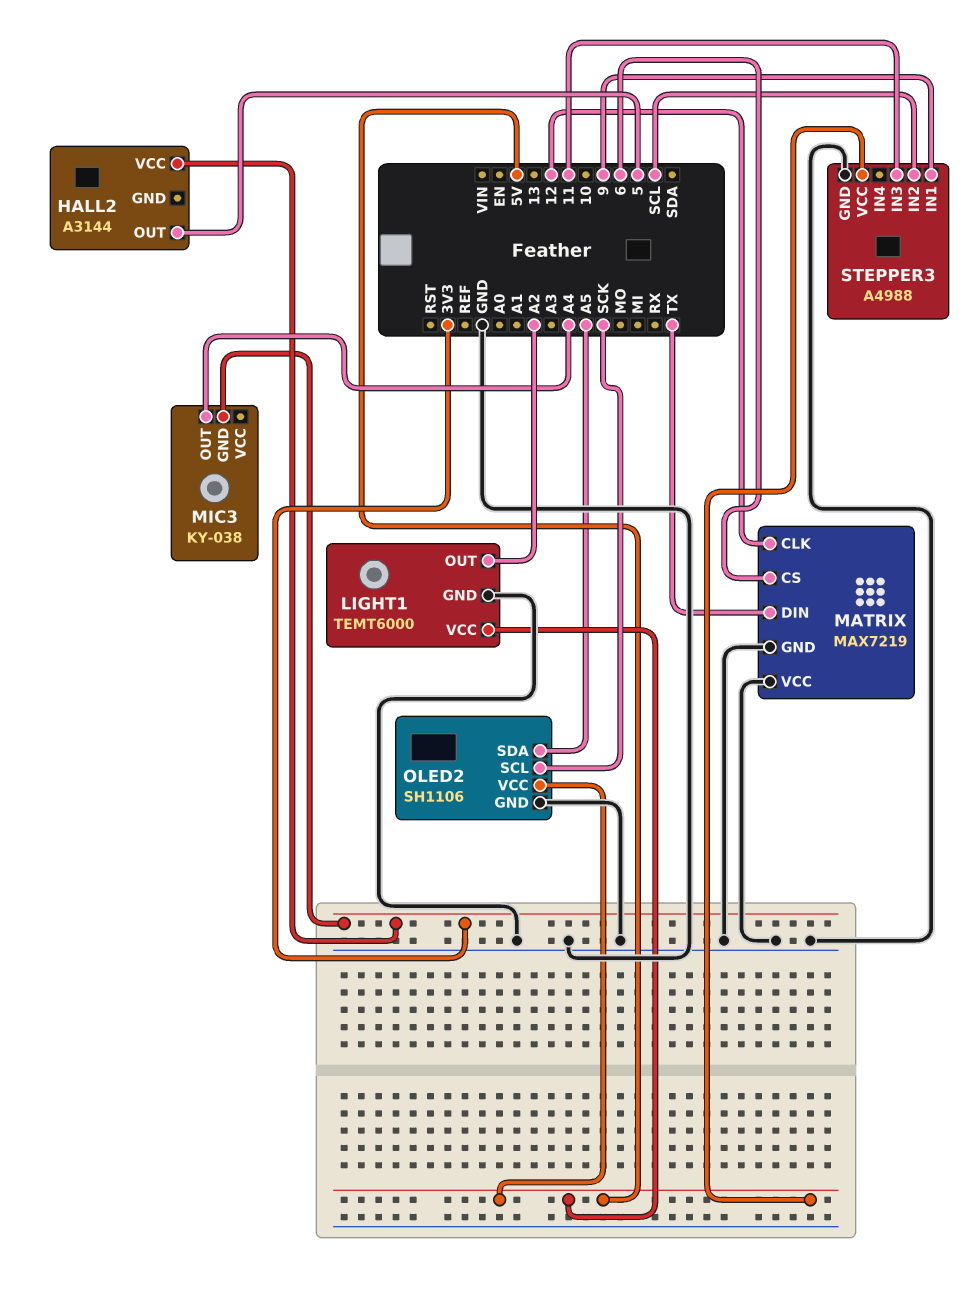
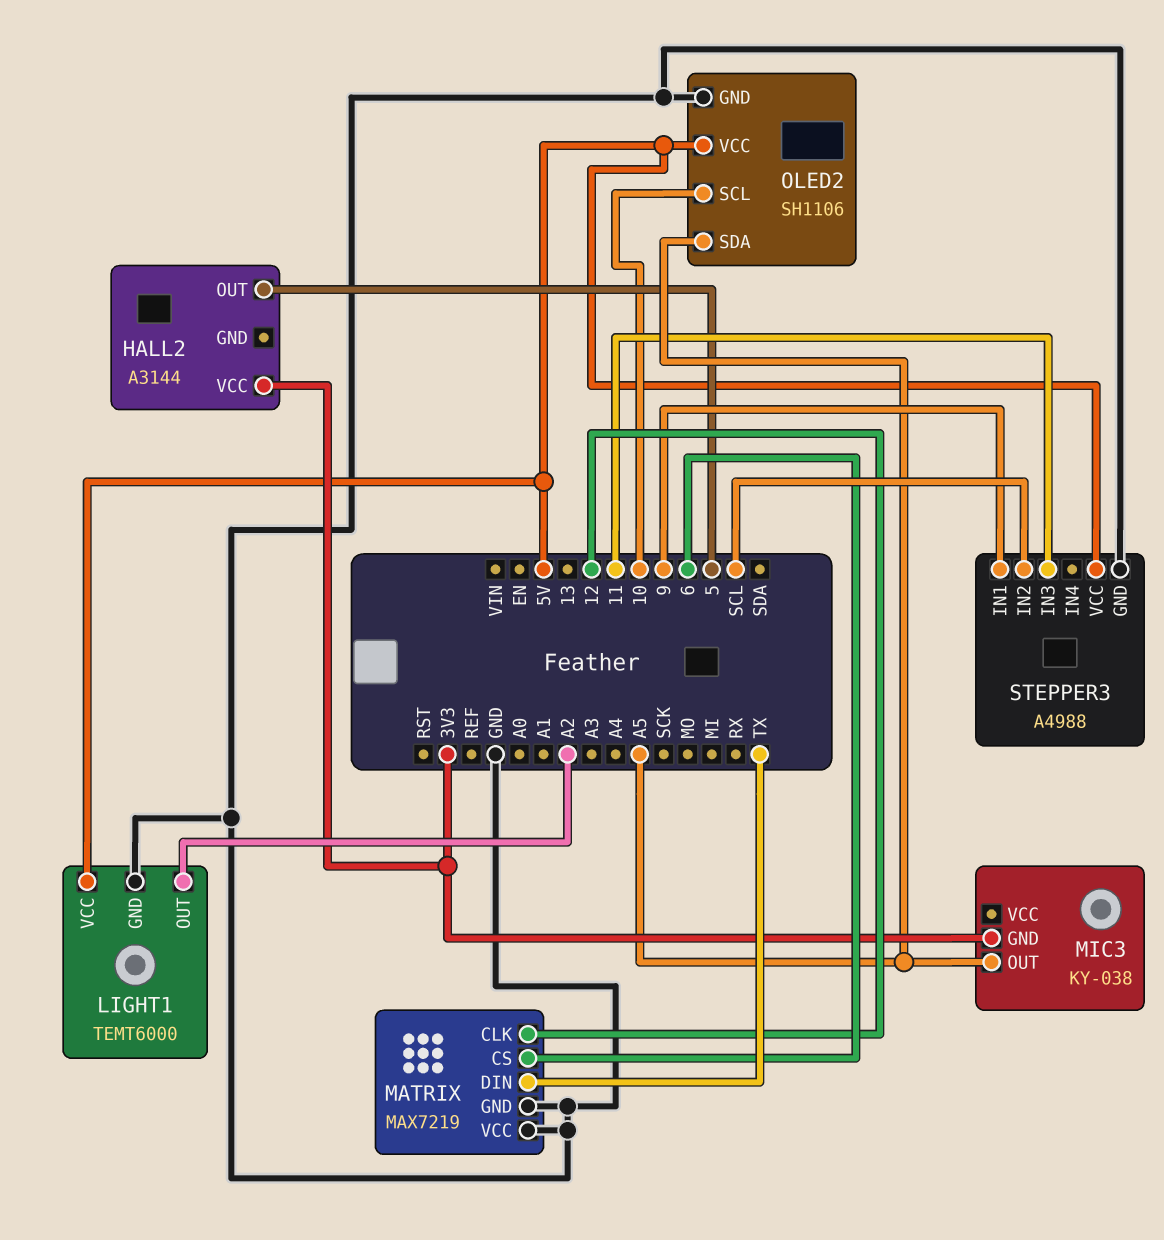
MIC3 pin OUT: A4 -> A5
OLED2 pin SCL: SCK -> 10

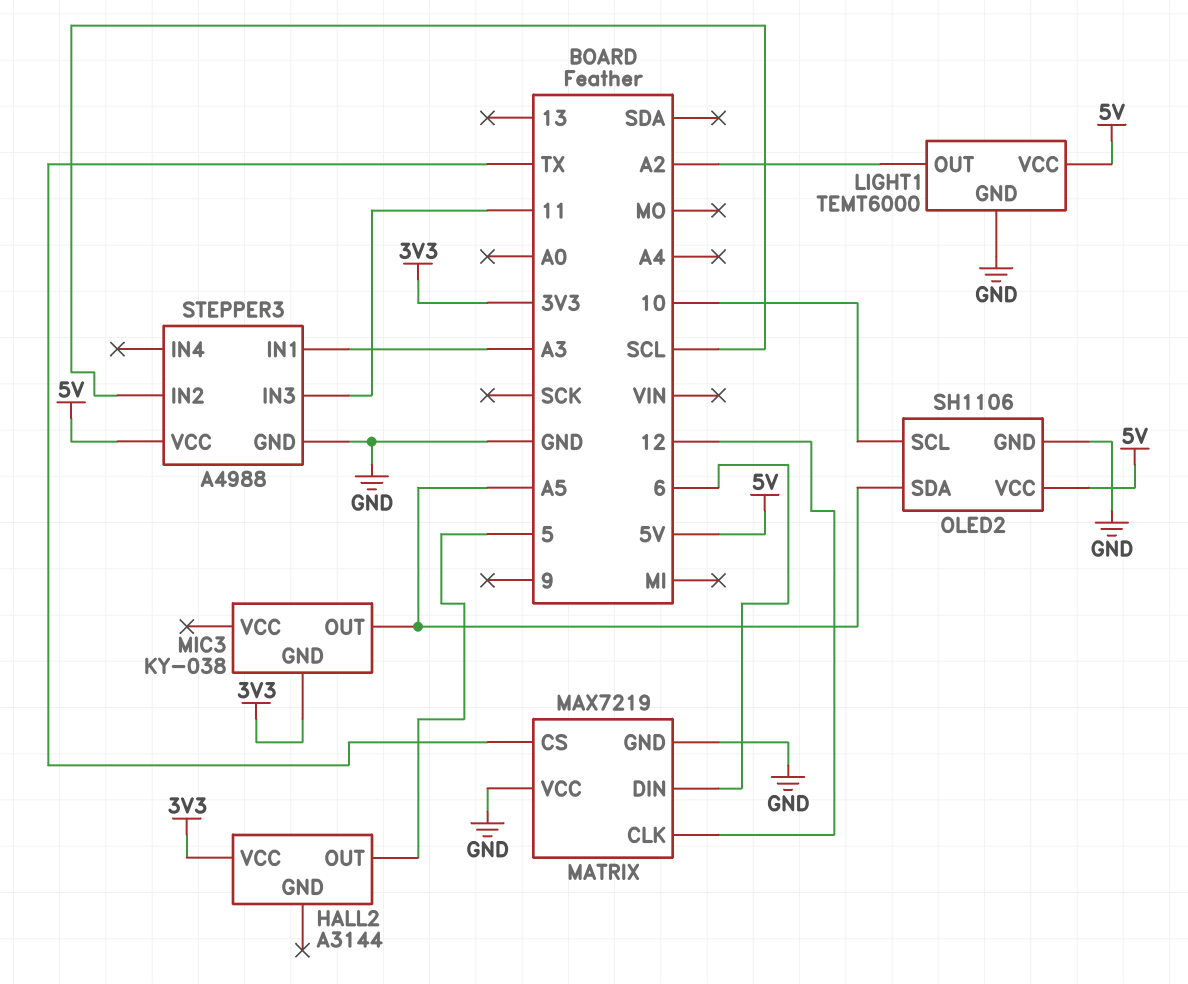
MATRIX pin CS: 6 -> TX
MATRIX pin DIN: TX -> 6
STEPPER3 pin IN1: 9 -> A3

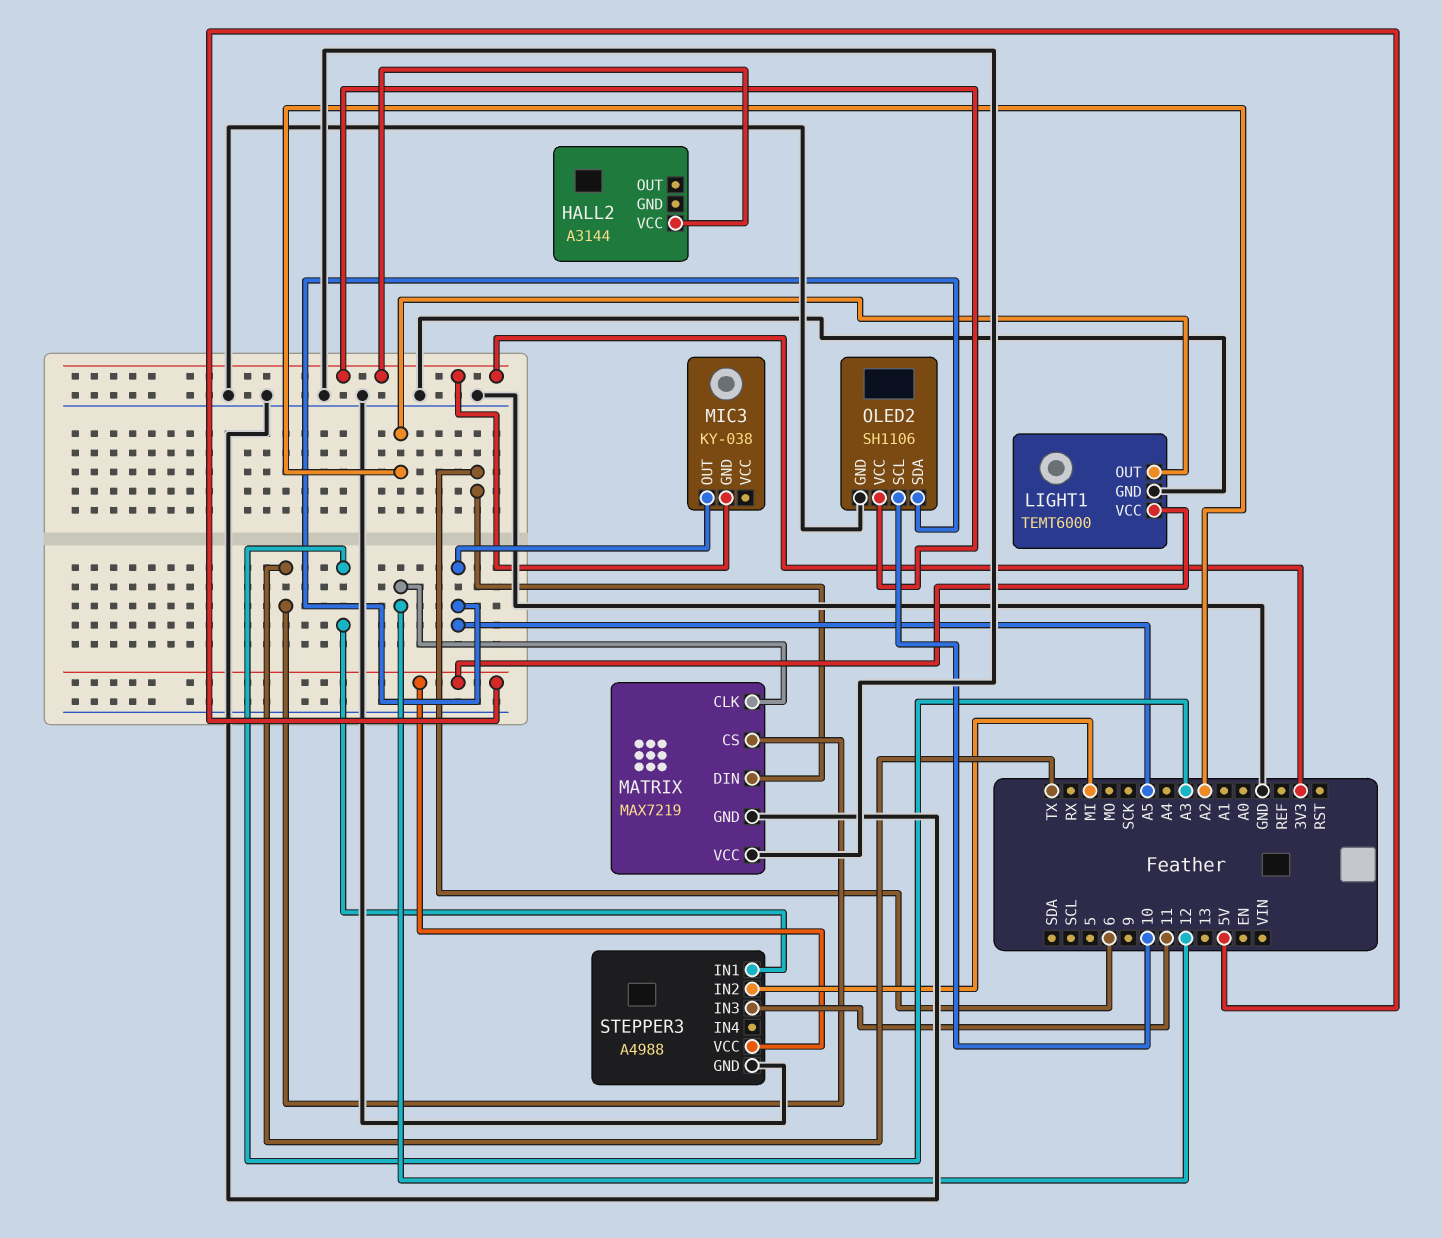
HALL2 pin OUT: 5 -> none
OLED2 pin VCC: 5V -> 3V3
STEPPER3 pin IN2: SCL -> MI

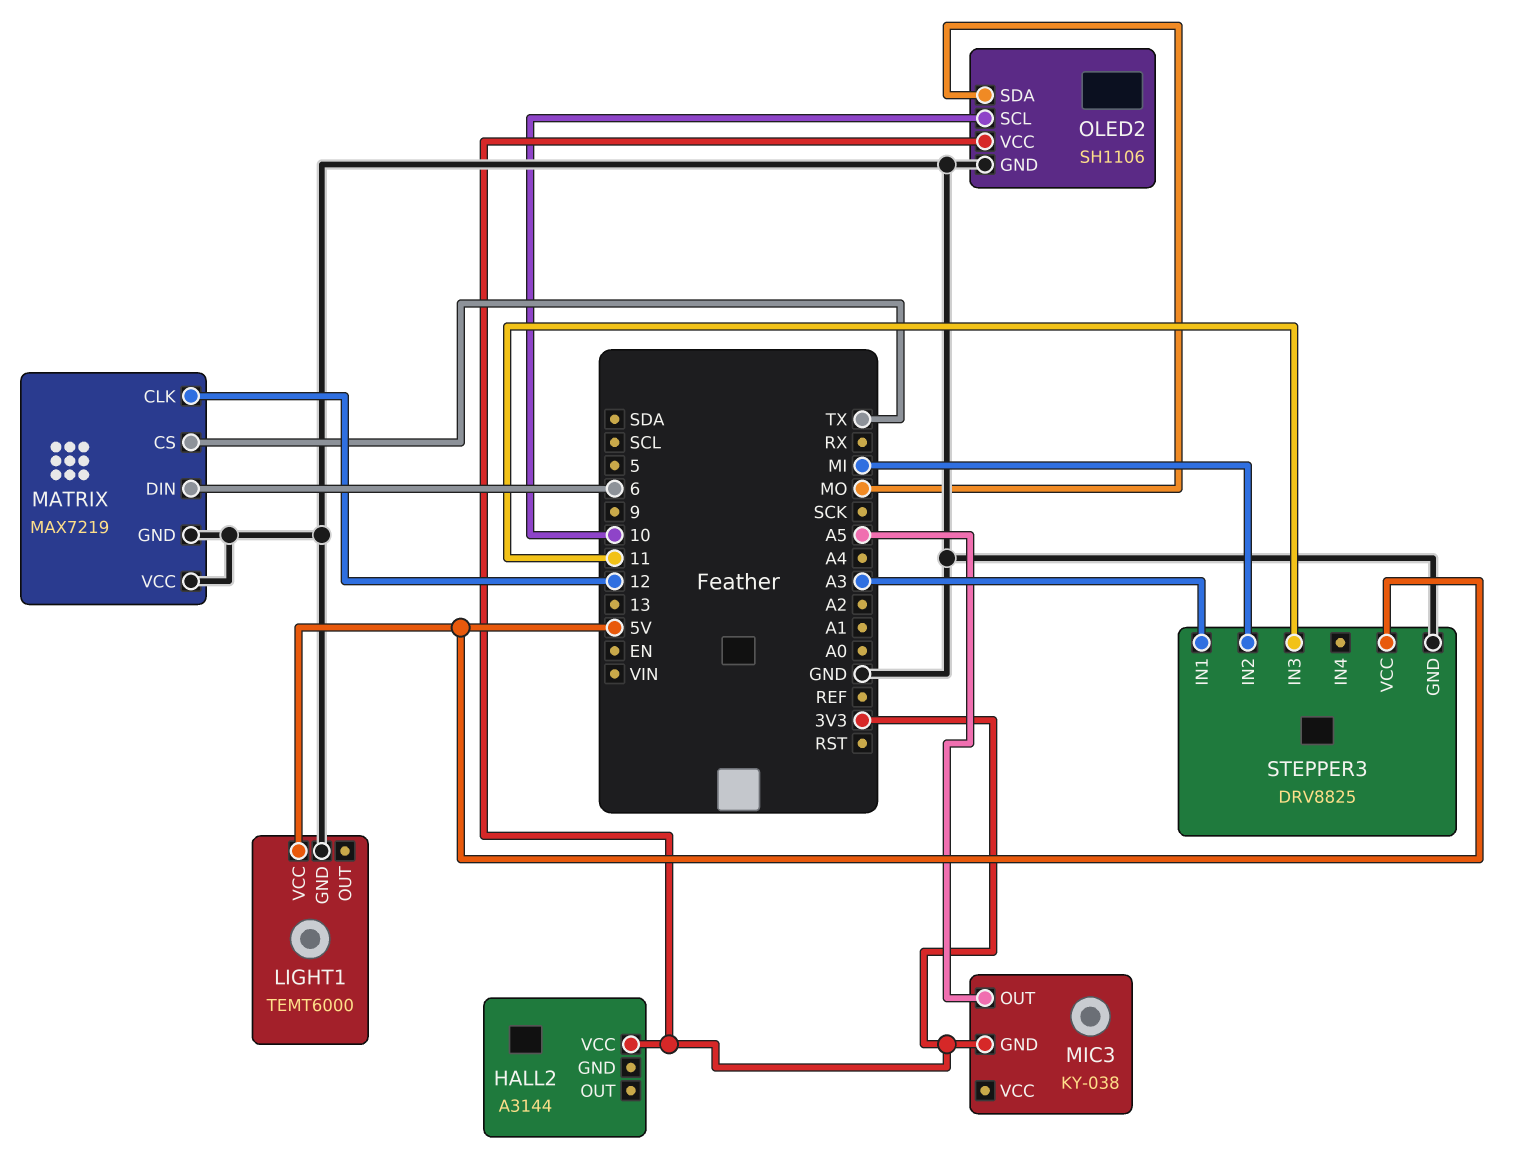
LIGHT1 pin OUT: A2 -> none
OLED2 pin SDA: A5 -> MO
STEPPER3: A4988 -> DRV8825

